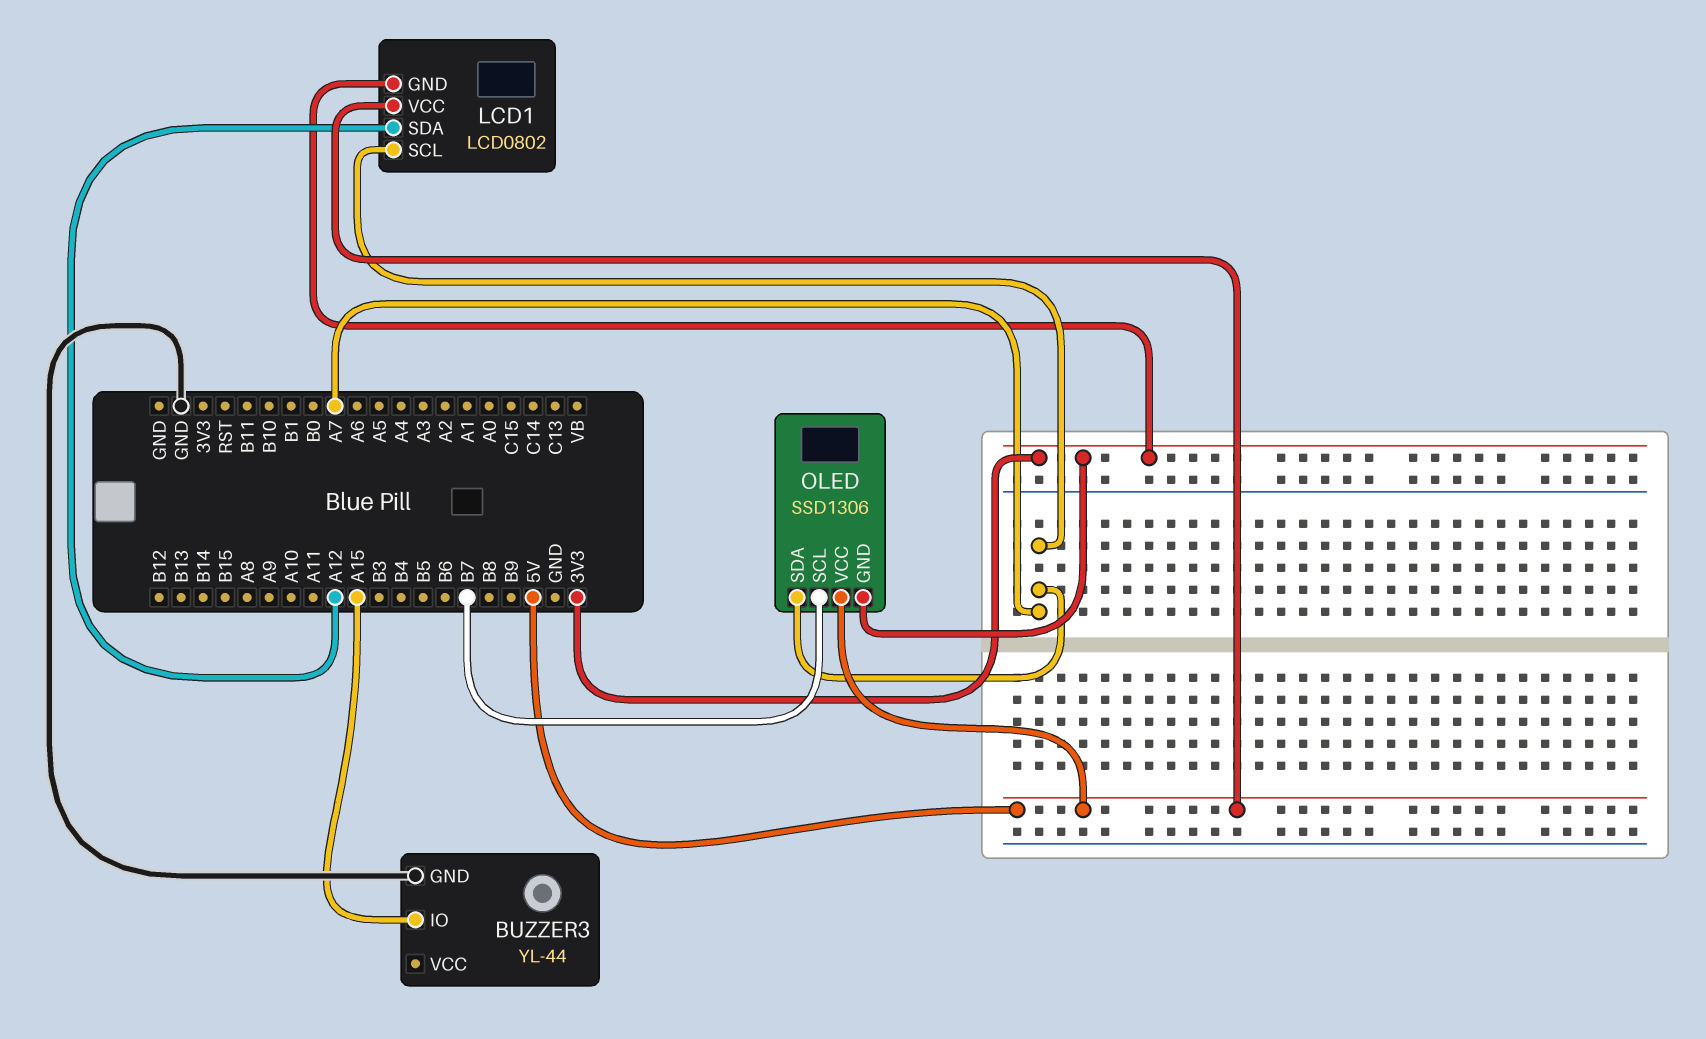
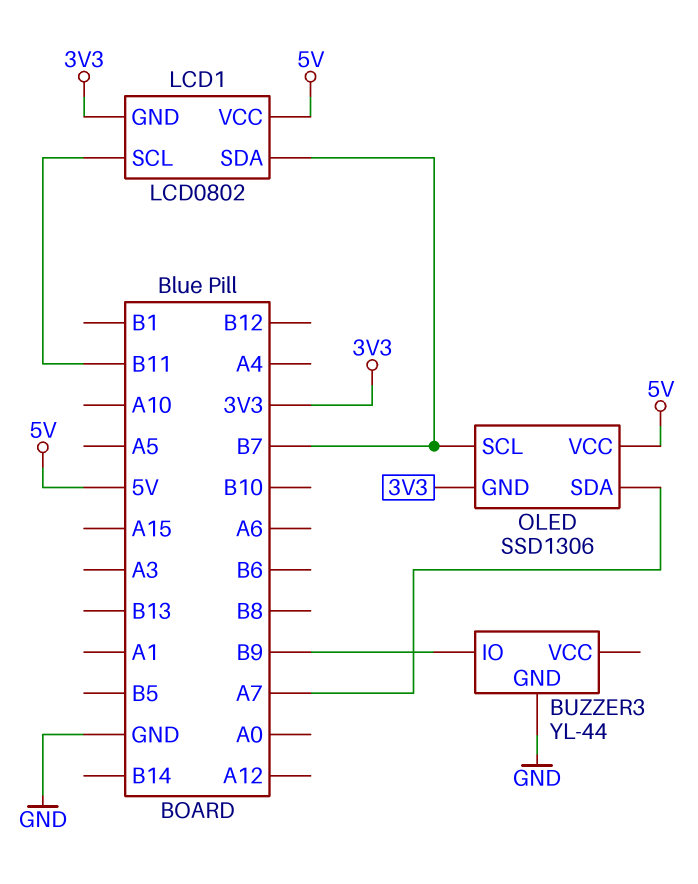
BUZZER3 pin IO: A15 -> B9
LCD1 pin SCL: A7 -> B11
LCD1 pin SDA: A12 -> B7

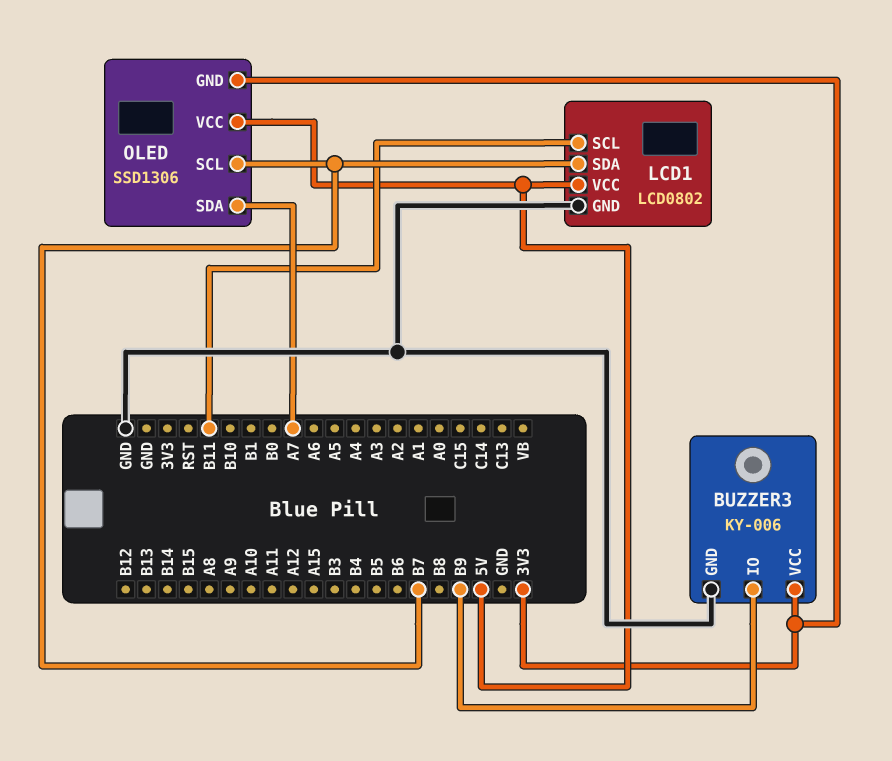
BUZZER3: YL-44 -> KY-006
BUZZER3 pin VCC: none -> 3V3
LCD1 pin GND: 3V3 -> GND

